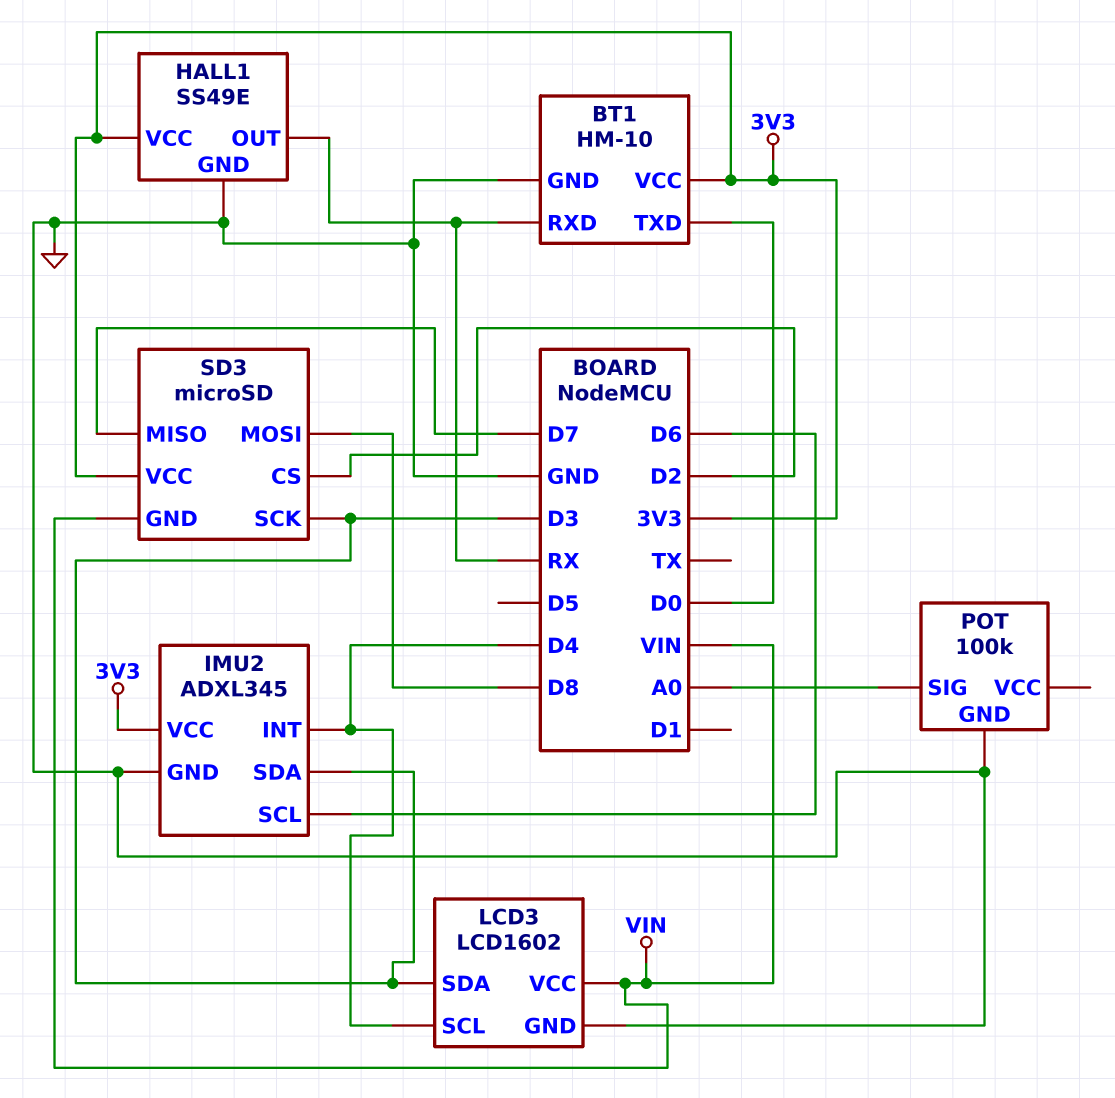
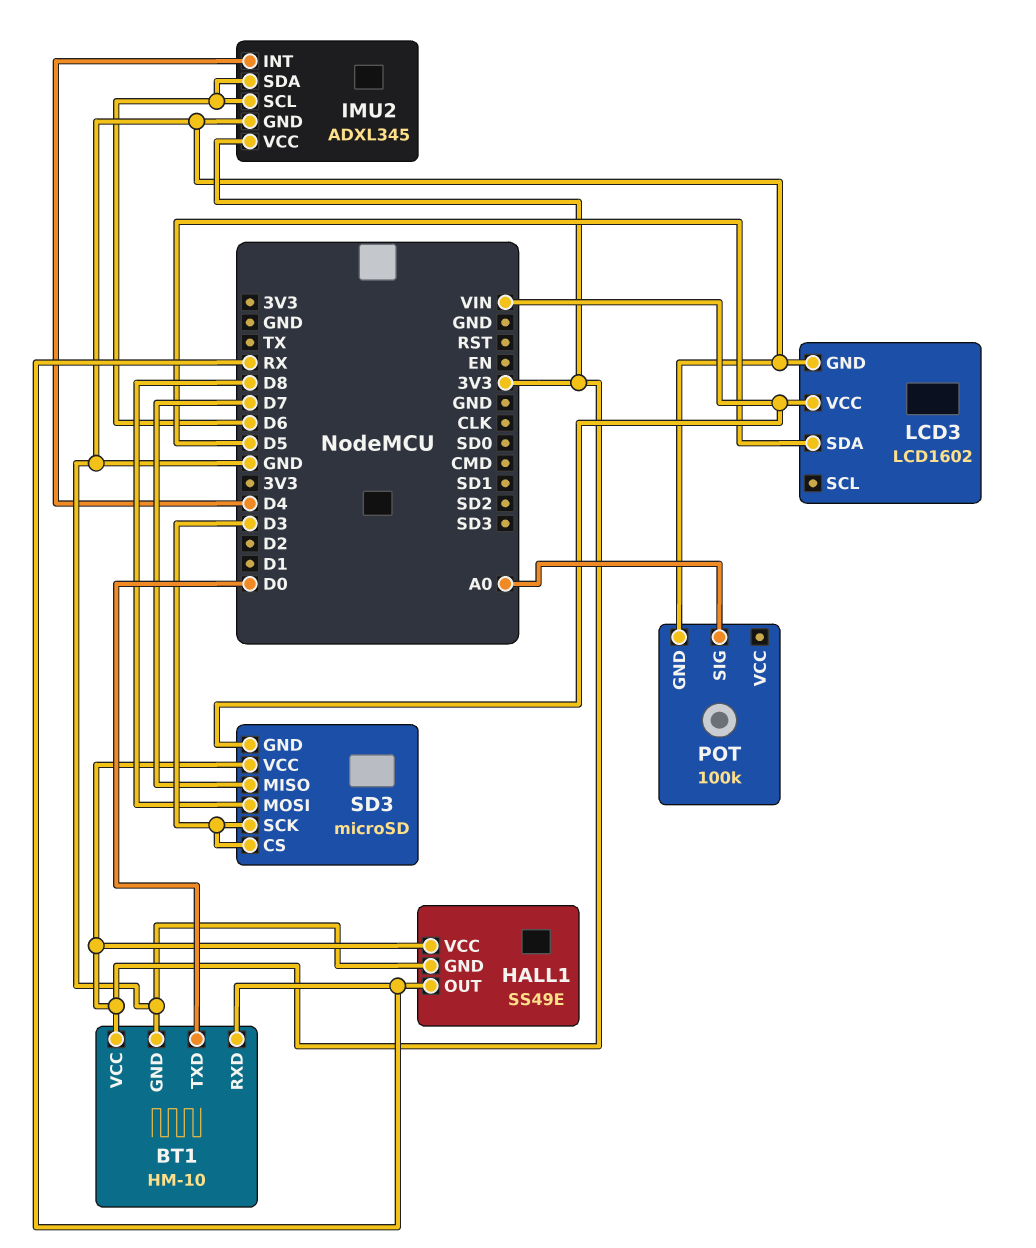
IMU2 pin SDA: D3 -> D6
LCD3 pin SCL: D4 -> none
LCD3 pin SDA: D3 -> D5
SD3 pin CS: D2 -> D3

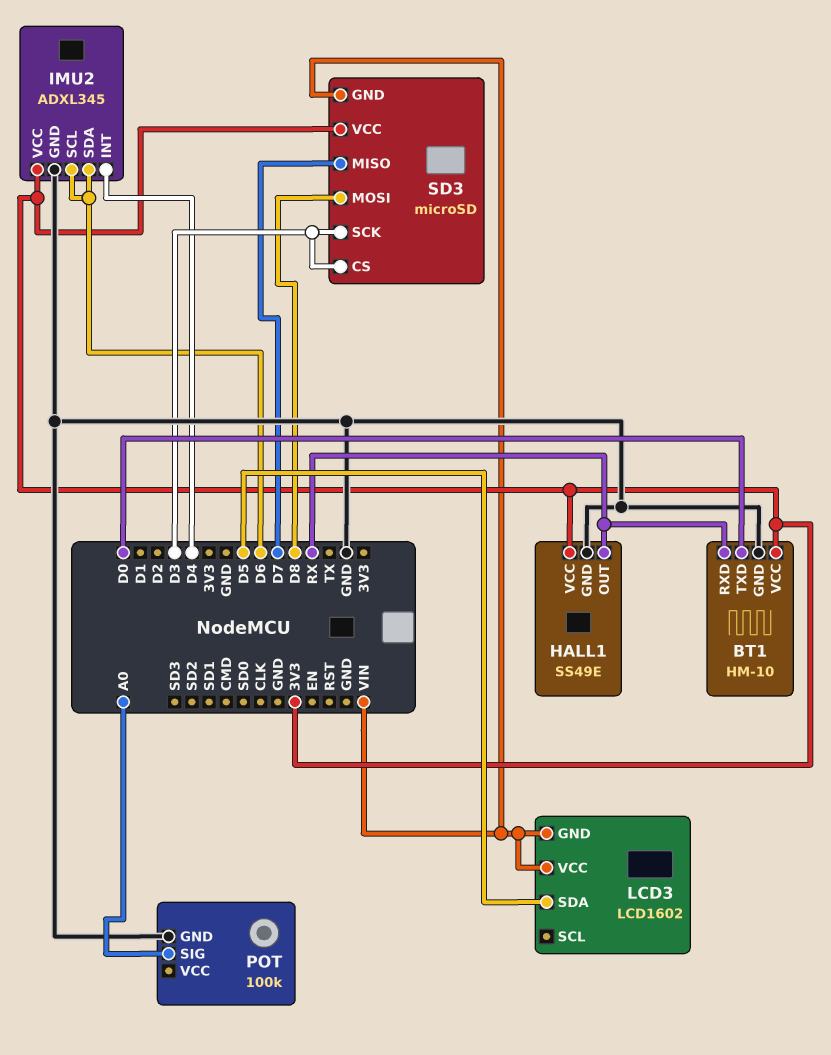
LCD3 pin GND: GND -> VIN

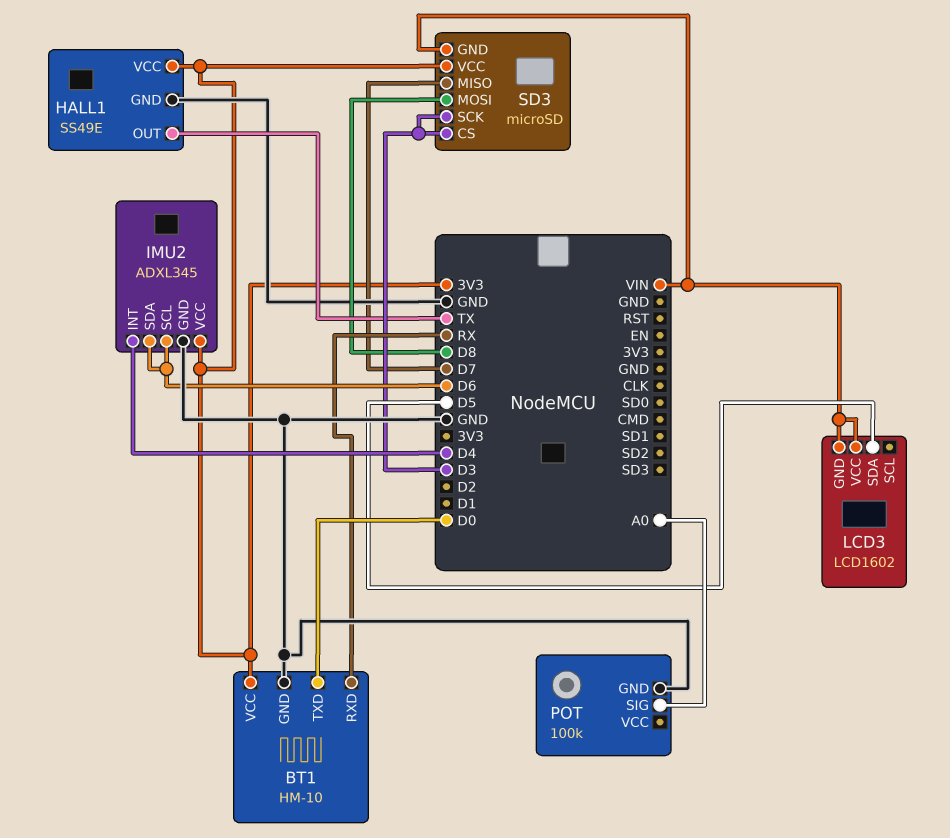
HALL1 pin OUT: RX -> TX

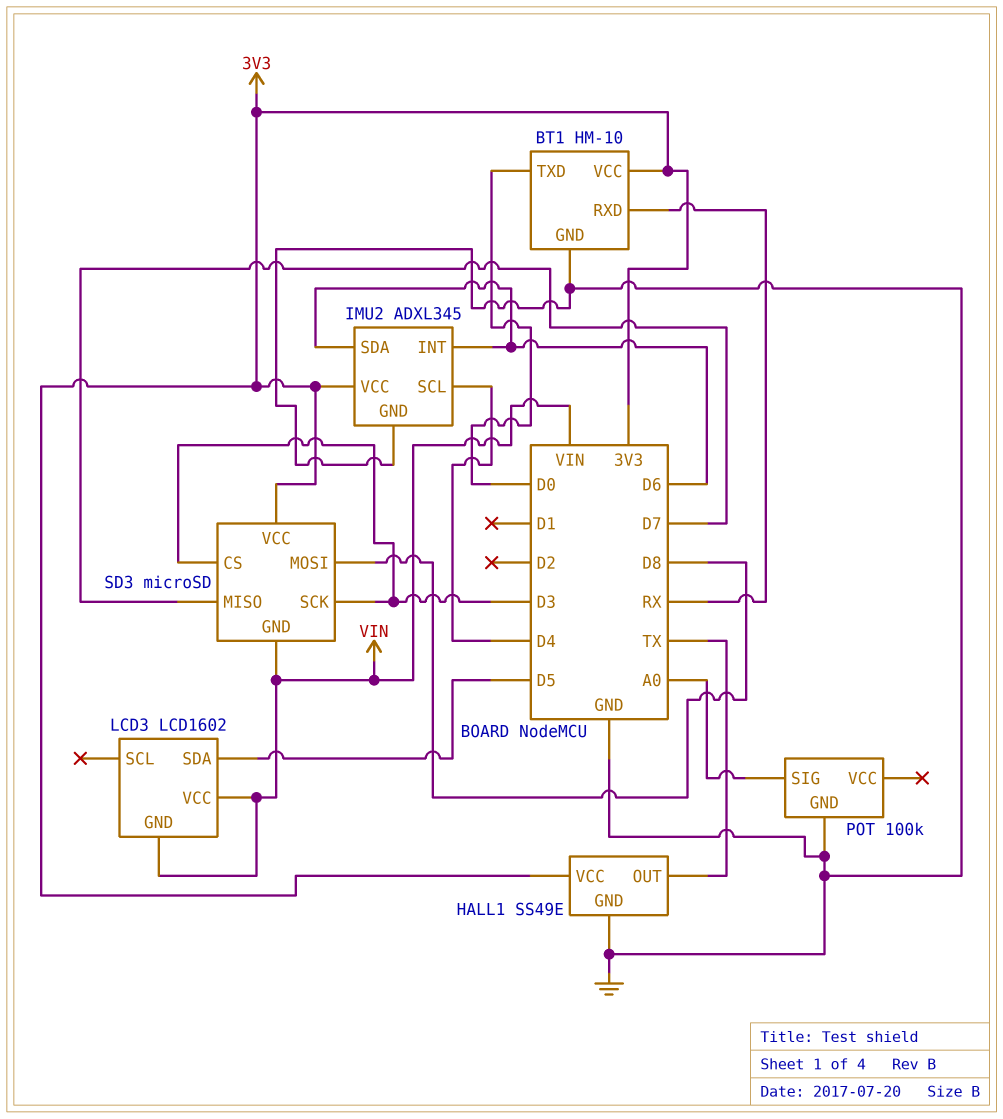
IMU2 pin INT: D4 -> D6
IMU2 pin SCL: D6 -> D4

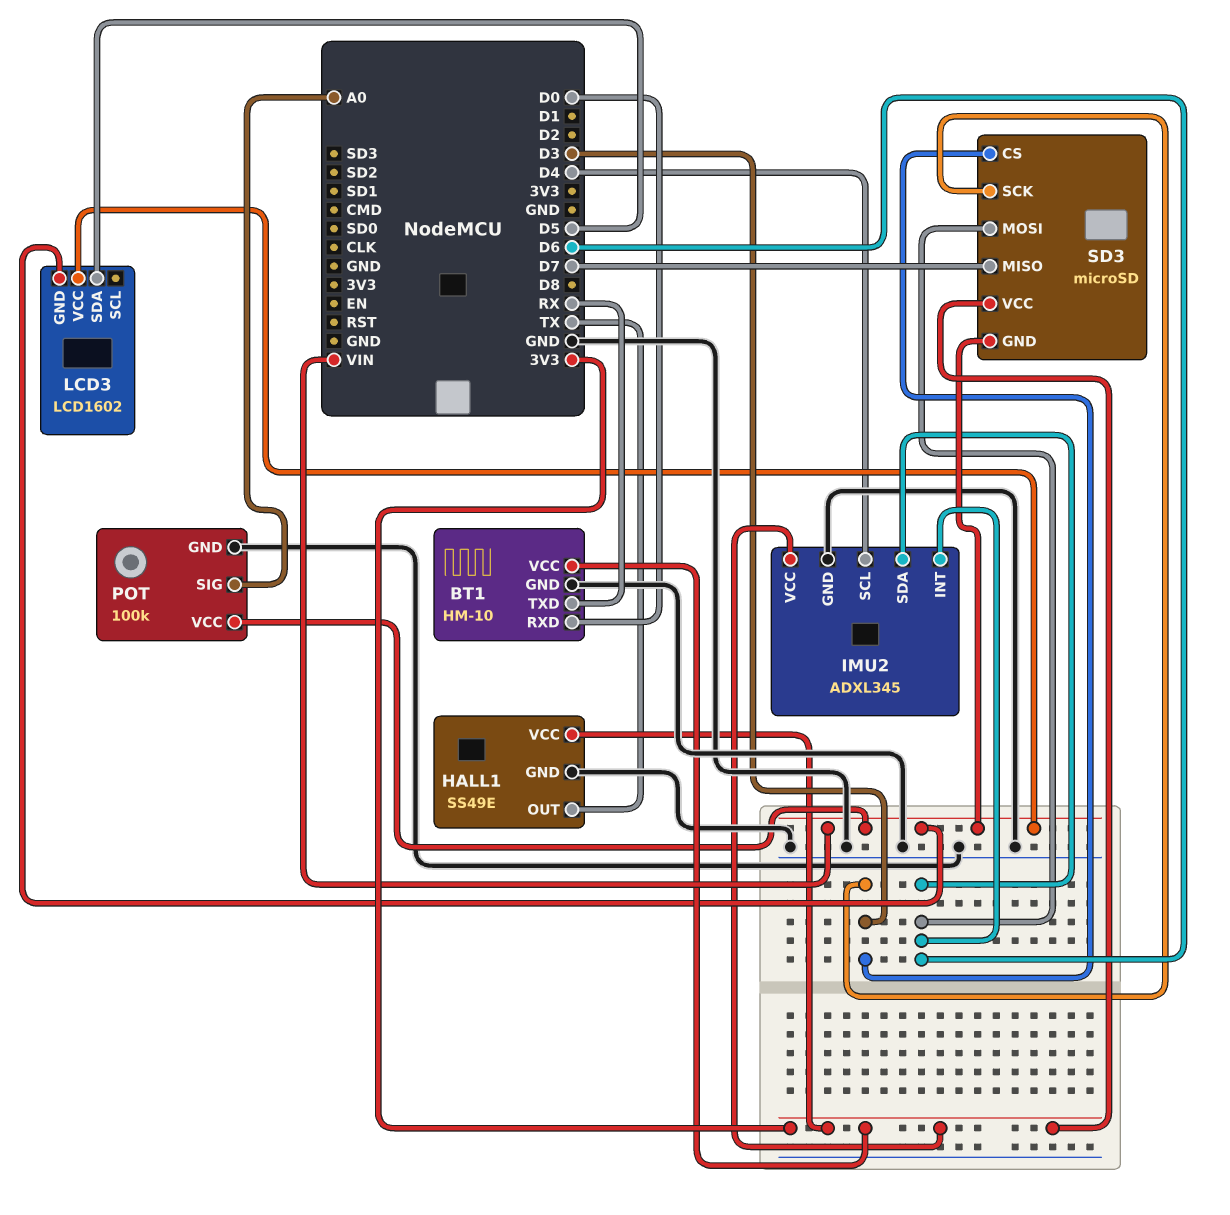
BT1 pin RXD: RX -> D0
BT1 pin TXD: D0 -> RX
POT pin VCC: none -> VIN
SD3 pin MOSI: D8 -> D6

